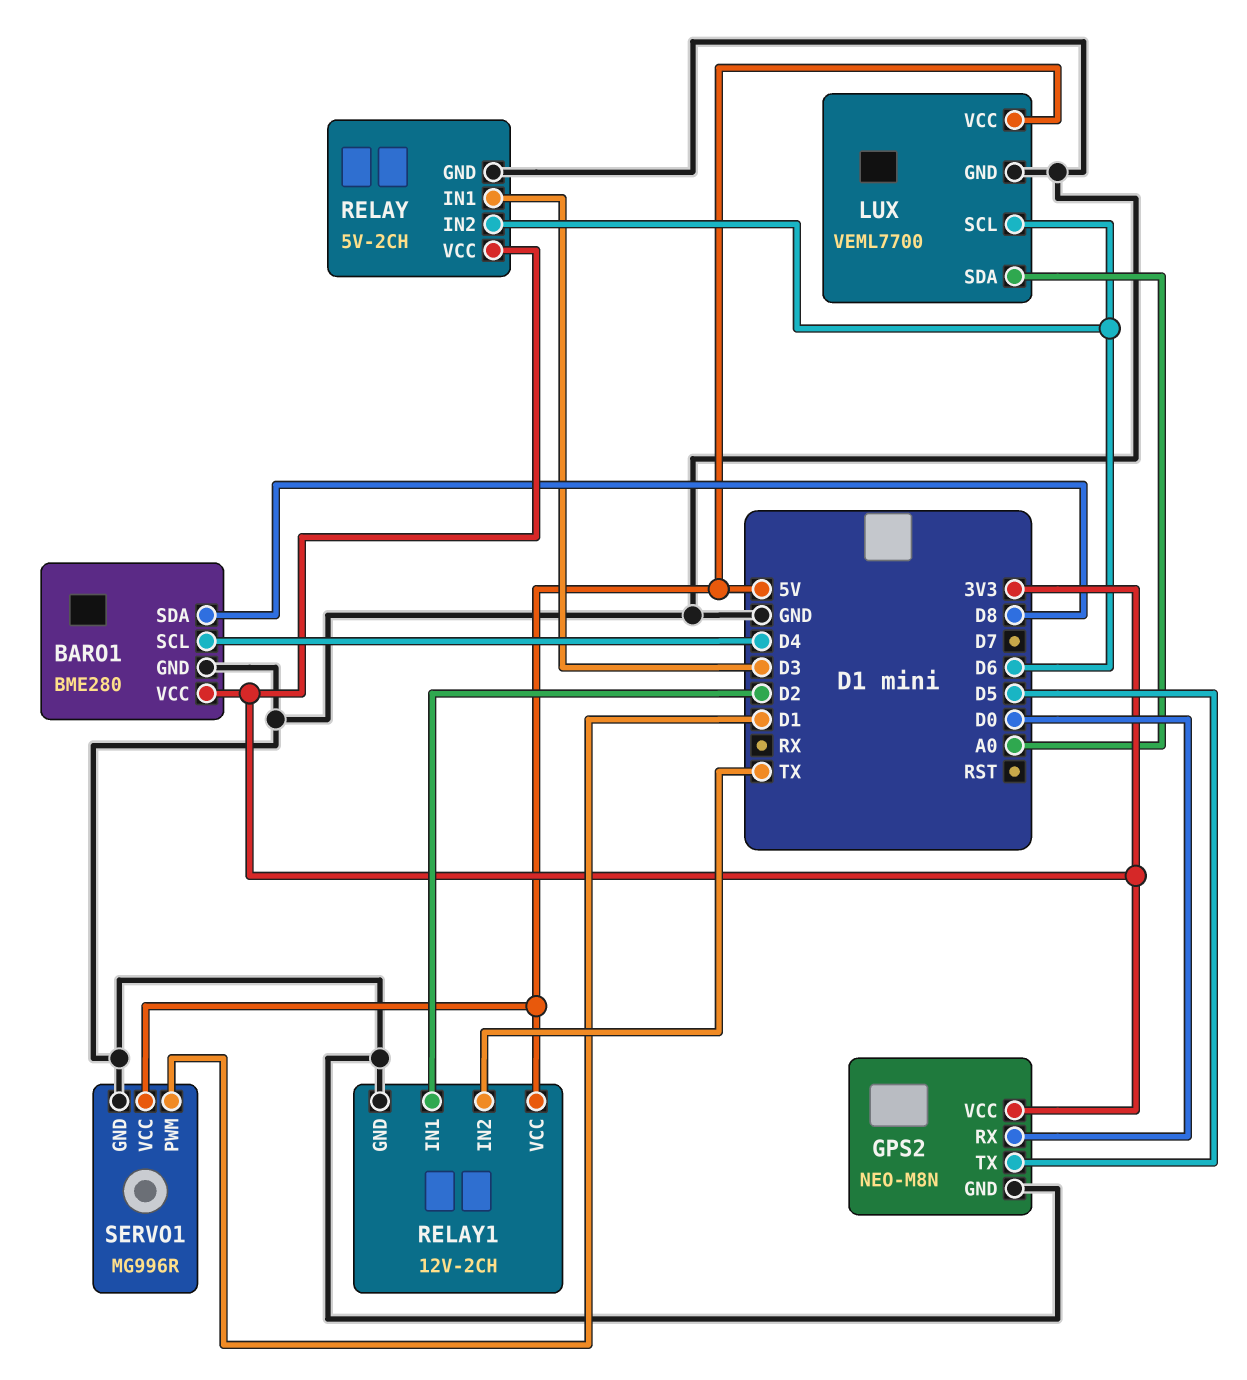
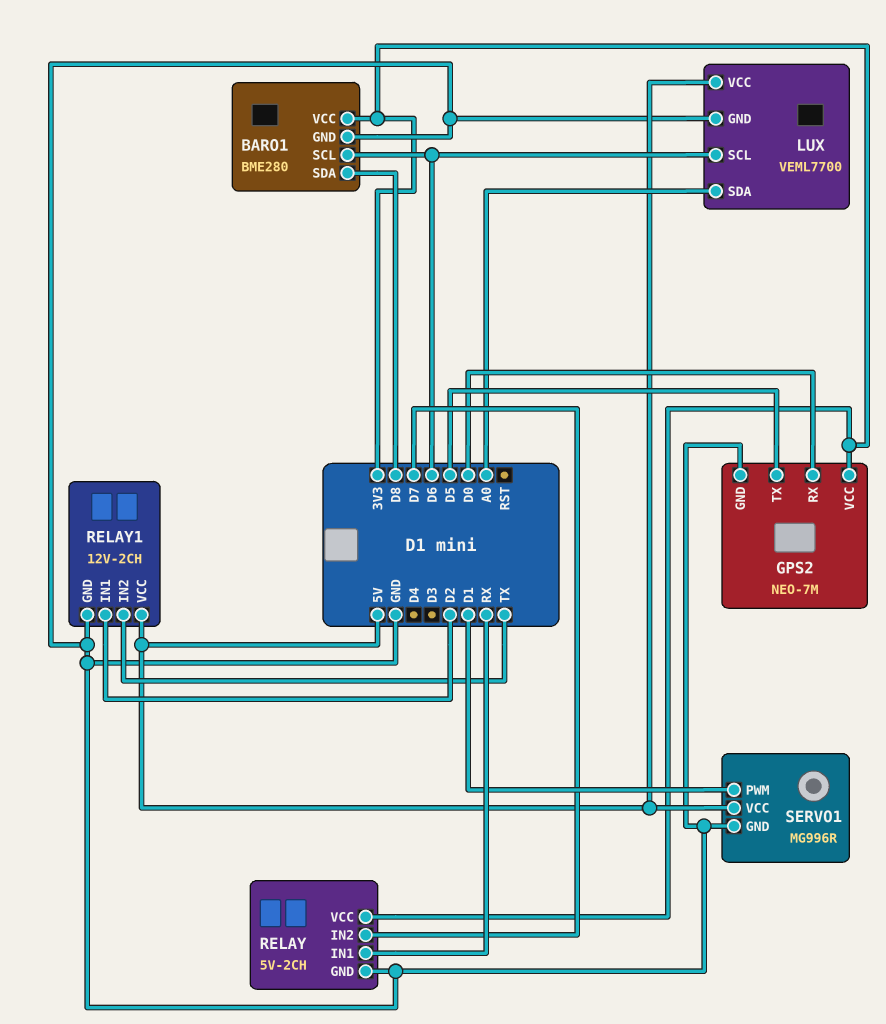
BARO1 pin SCL: D4 -> D6
GPS2: NEO-M8N -> NEO-7M
RELAY pin IN1: D3 -> RX
RELAY pin IN2: D6 -> D7

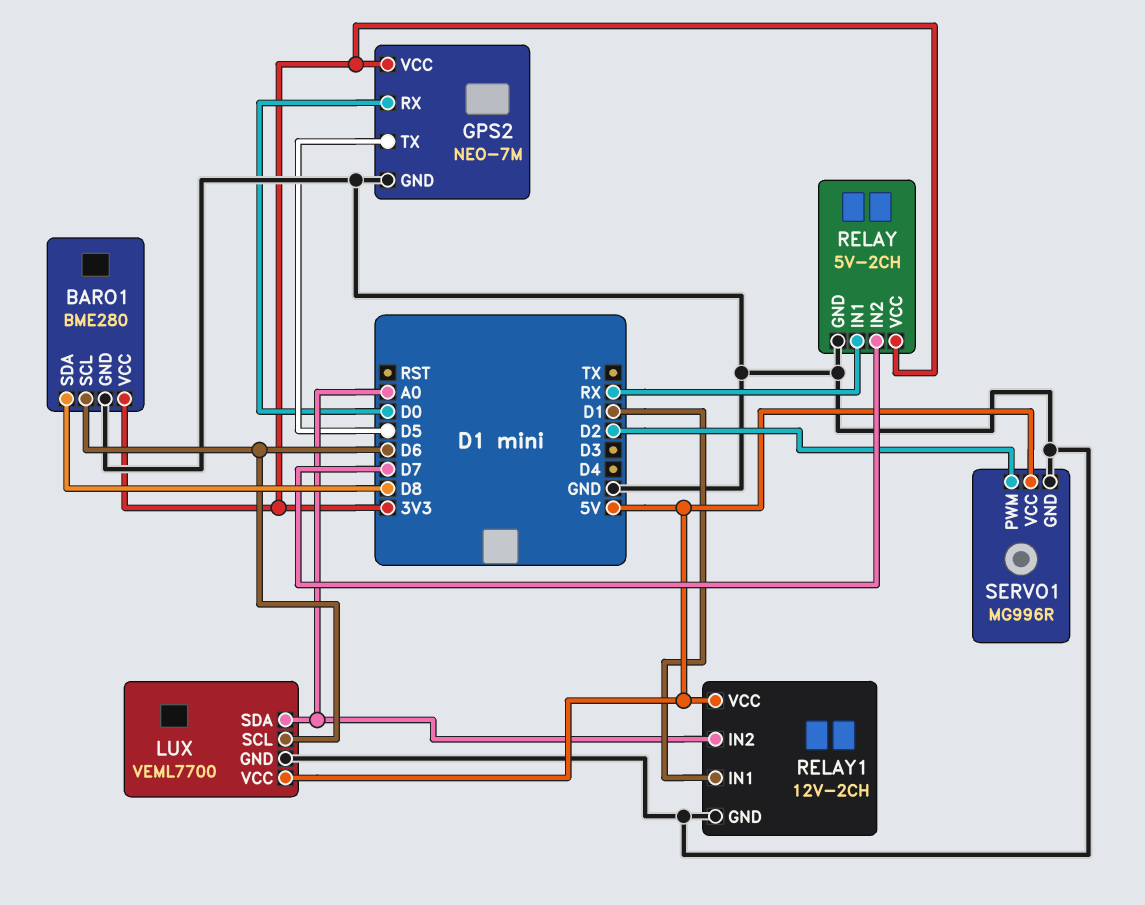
RELAY1 pin IN1: D2 -> D1
RELAY1 pin IN2: TX -> A0
SERVO1 pin PWM: D1 -> D2

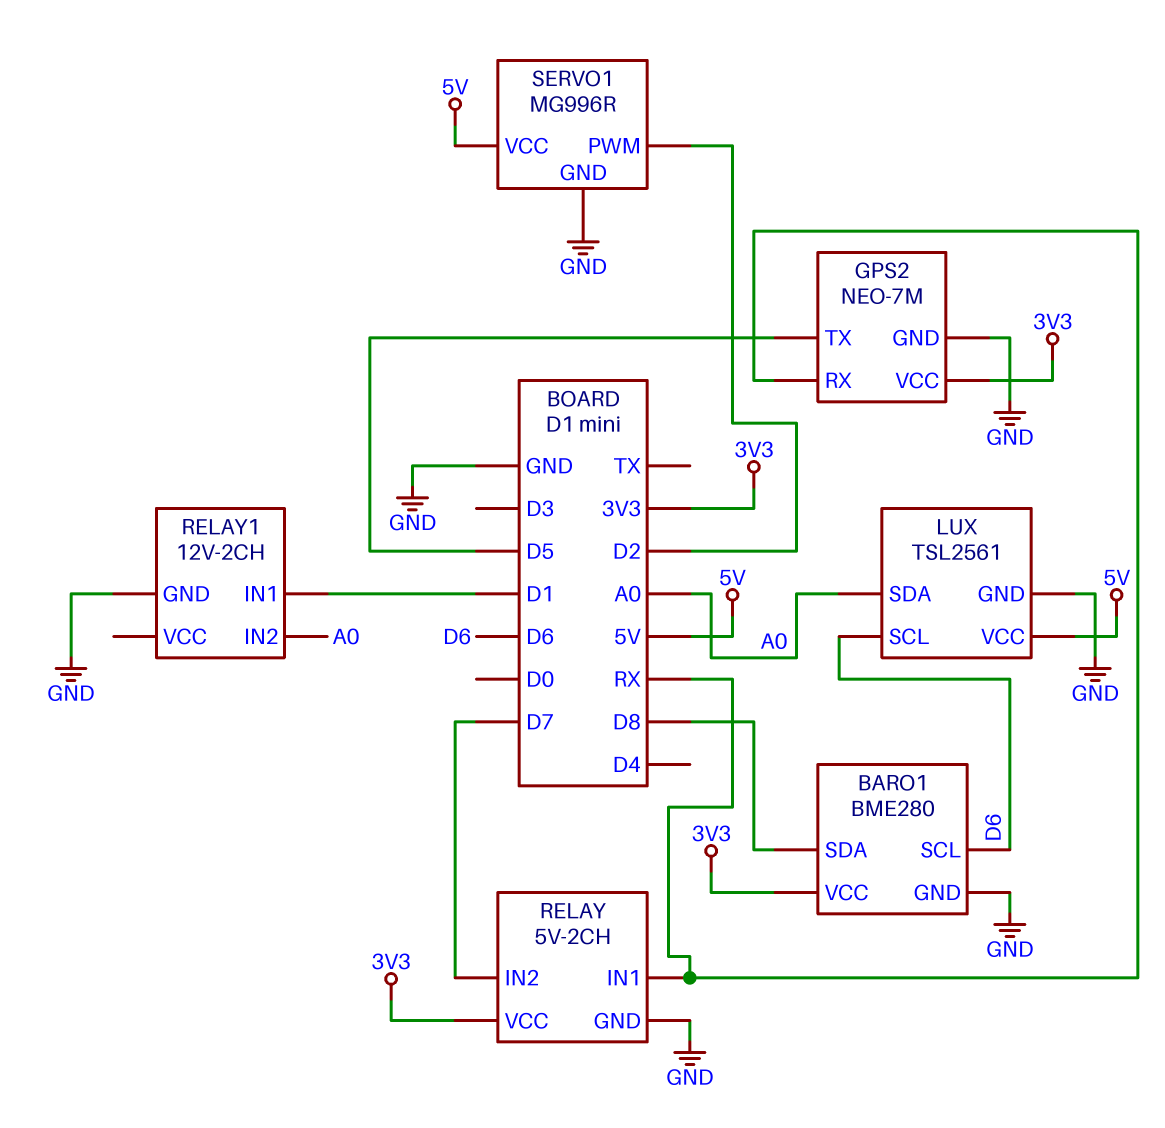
GPS2 pin RX: D0 -> RX
LUX: VEML7700 -> TSL2561
RELAY1 pin VCC: 5V -> none

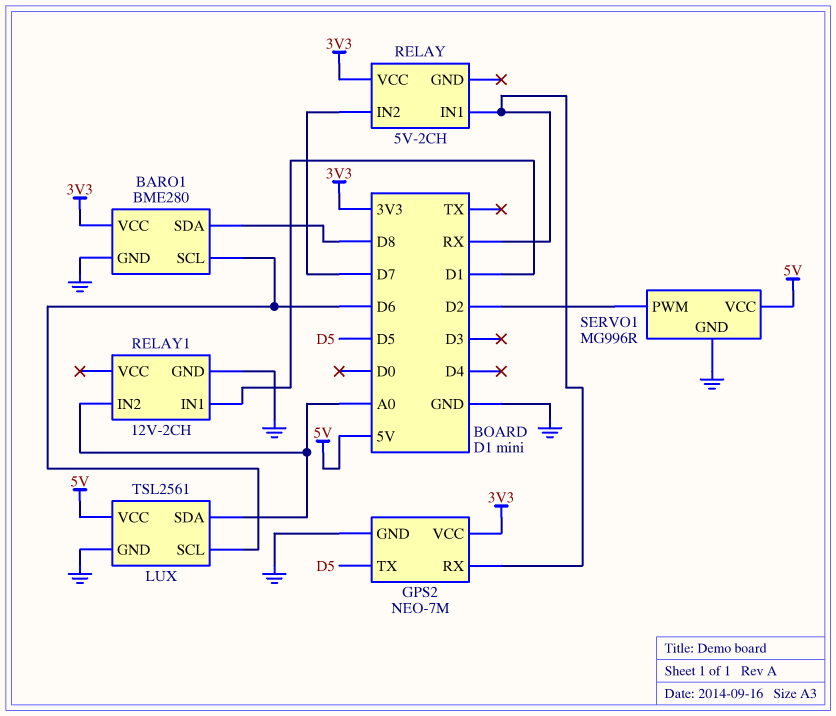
RELAY pin GND: GND -> none

